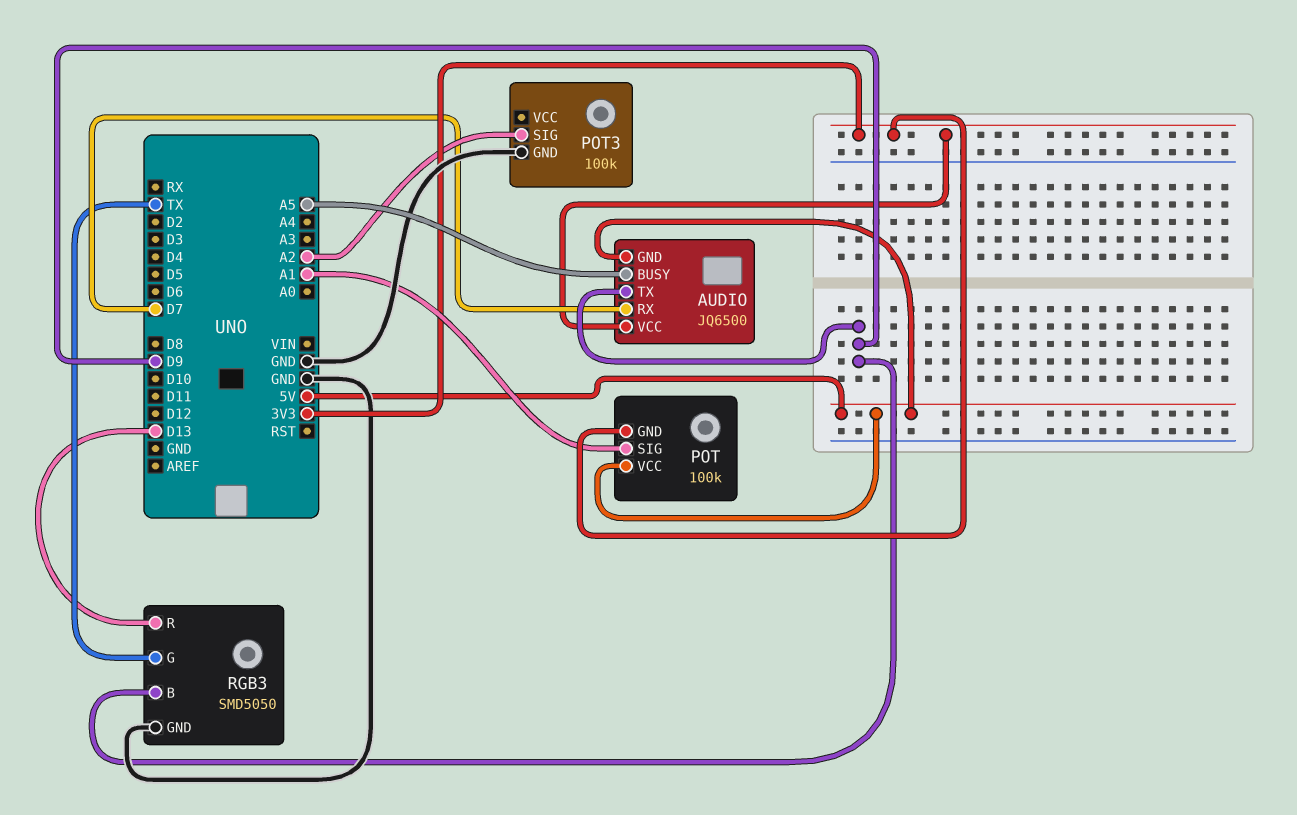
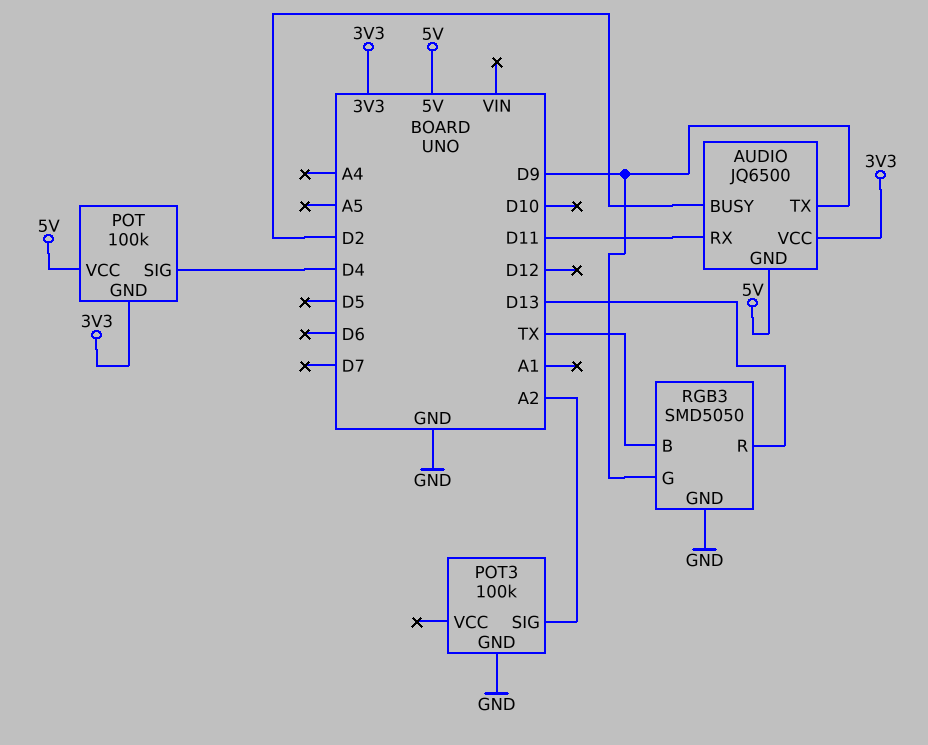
AUDIO pin BUSY: A5 -> D2
AUDIO pin RX: D7 -> D11
POT pin SIG: A1 -> D4
RGB3 pin B: D9 -> TX
RGB3 pin G: TX -> D9

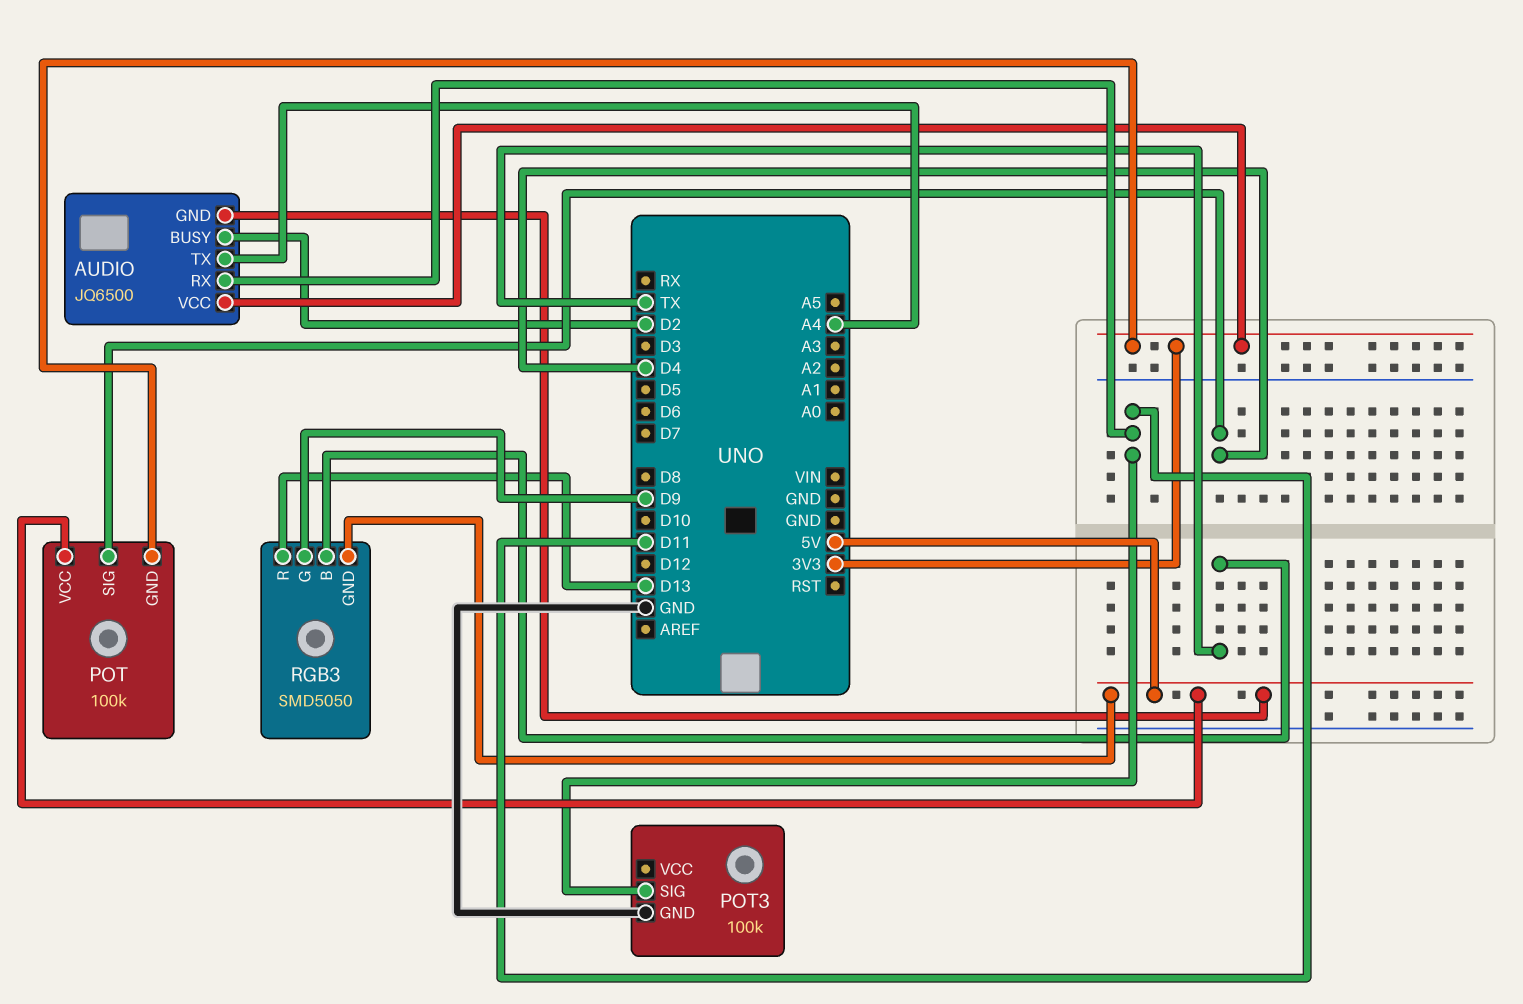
AUDIO pin TX: D9 -> A4
POT3 pin SIG: A2 -> D11
RGB3 pin GND: GND -> 5V

